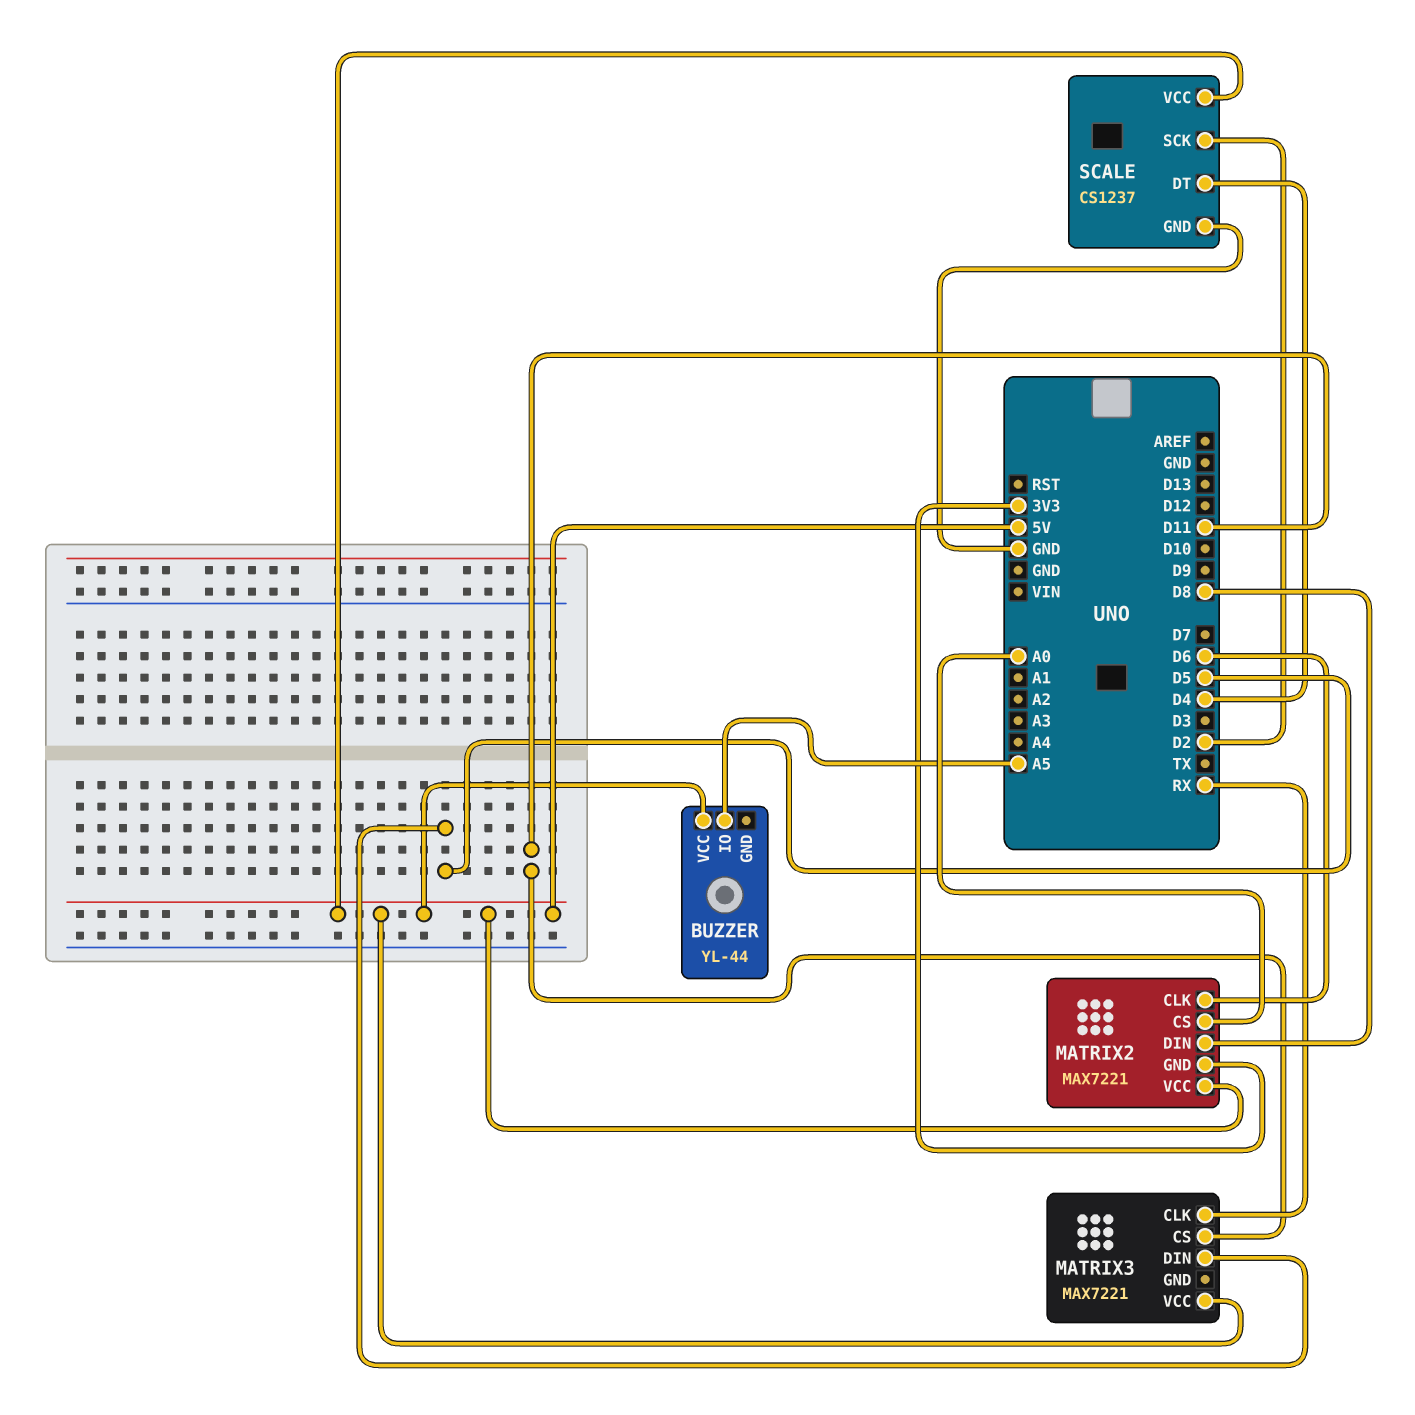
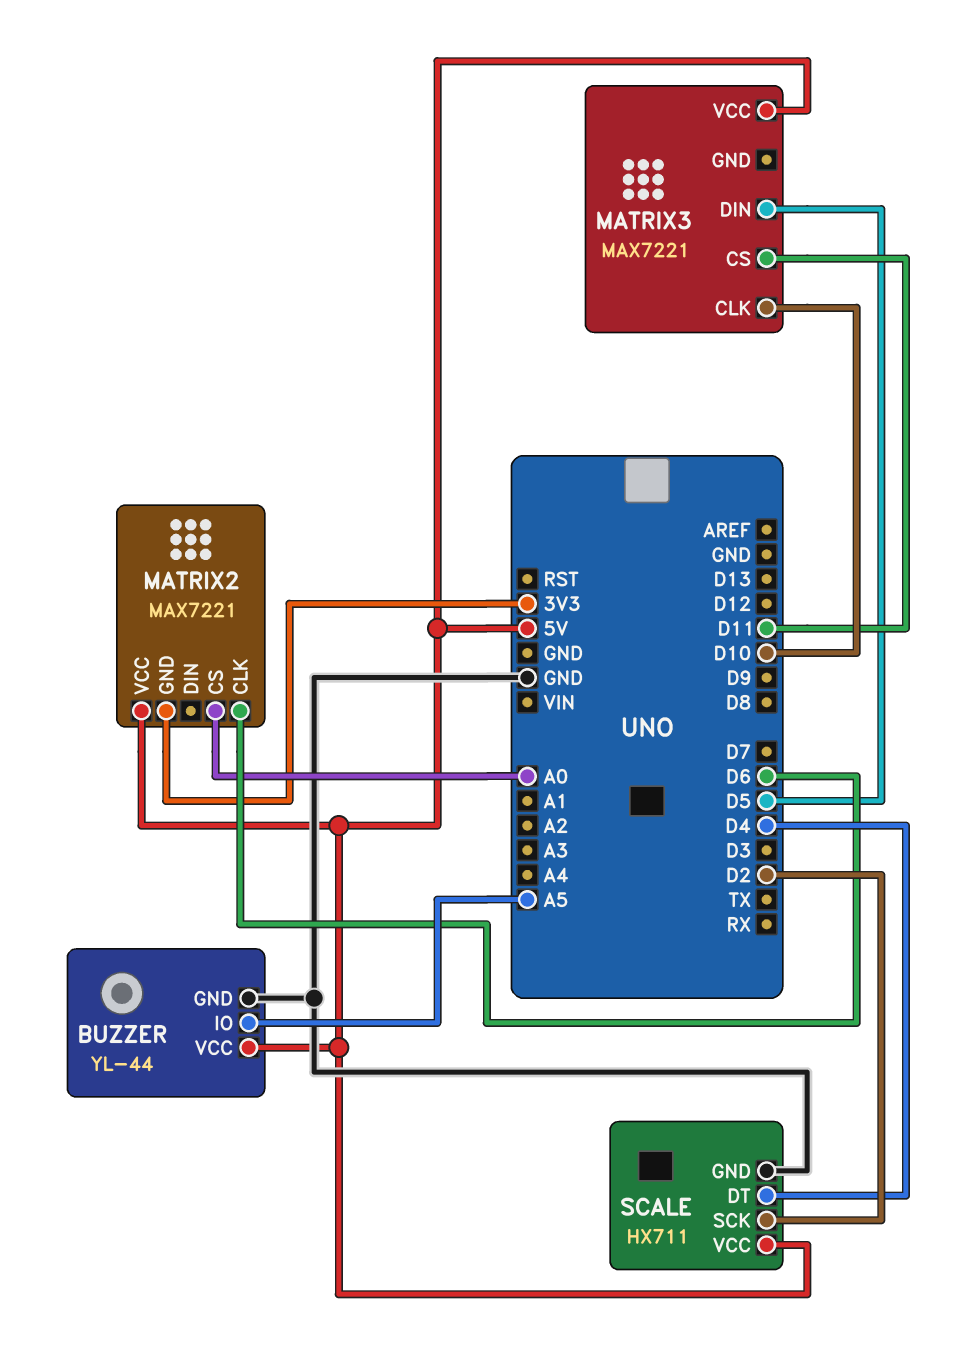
BUZZER pin GND: none -> GND
MATRIX2 pin DIN: D8 -> none
MATRIX3 pin CLK: RX -> D10
SCALE: CS1237 -> HX711

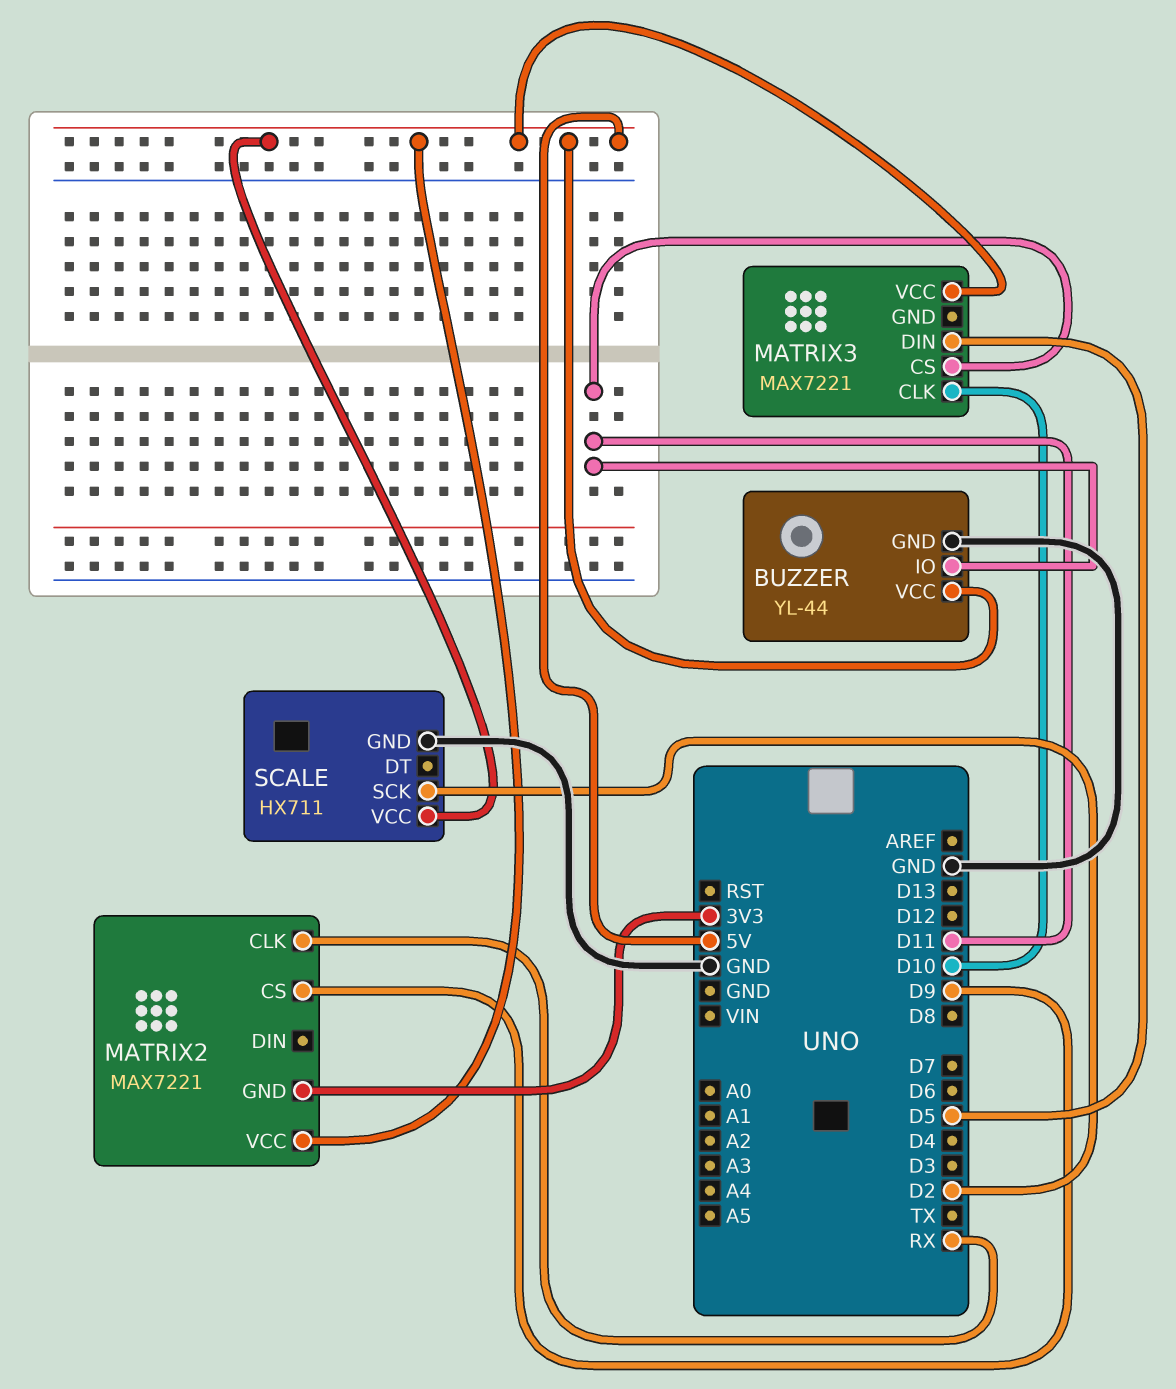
BUZZER pin IO: A5 -> D11
MATRIX2 pin CLK: D6 -> RX
MATRIX2 pin CS: A0 -> D9
SCALE pin DT: D4 -> none

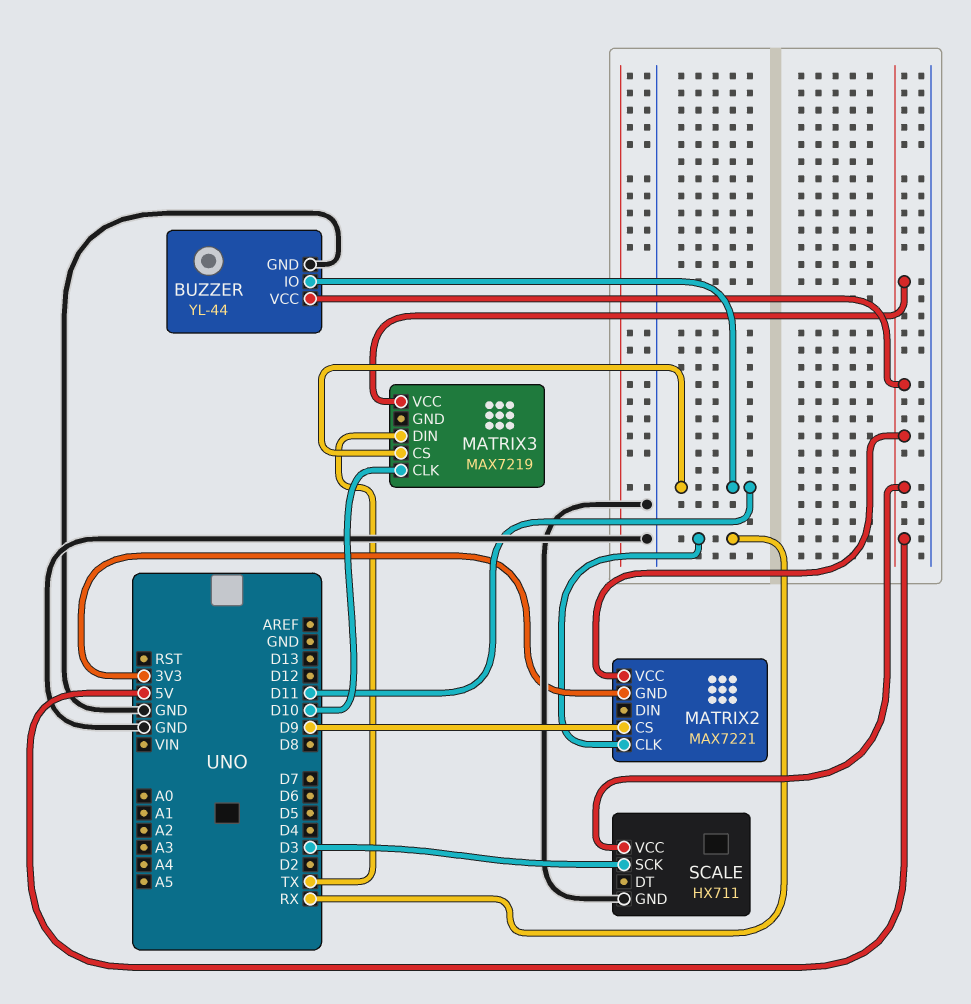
MATRIX3: MAX7221 -> MAX7219
MATRIX3 pin DIN: D5 -> TX
SCALE pin SCK: D2 -> D3

